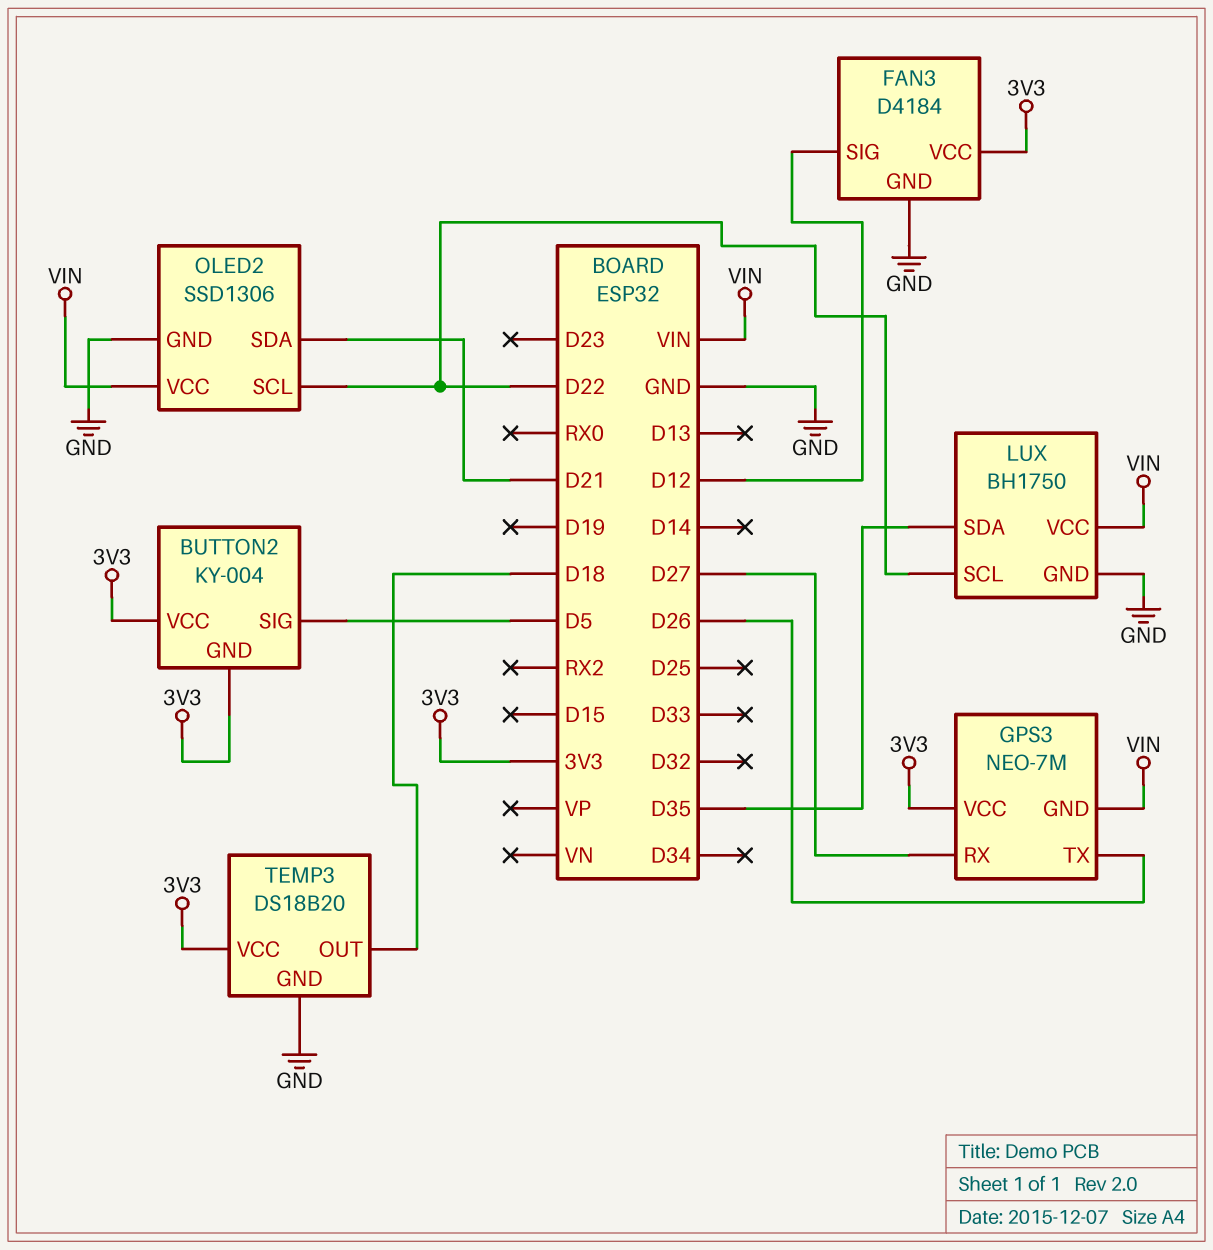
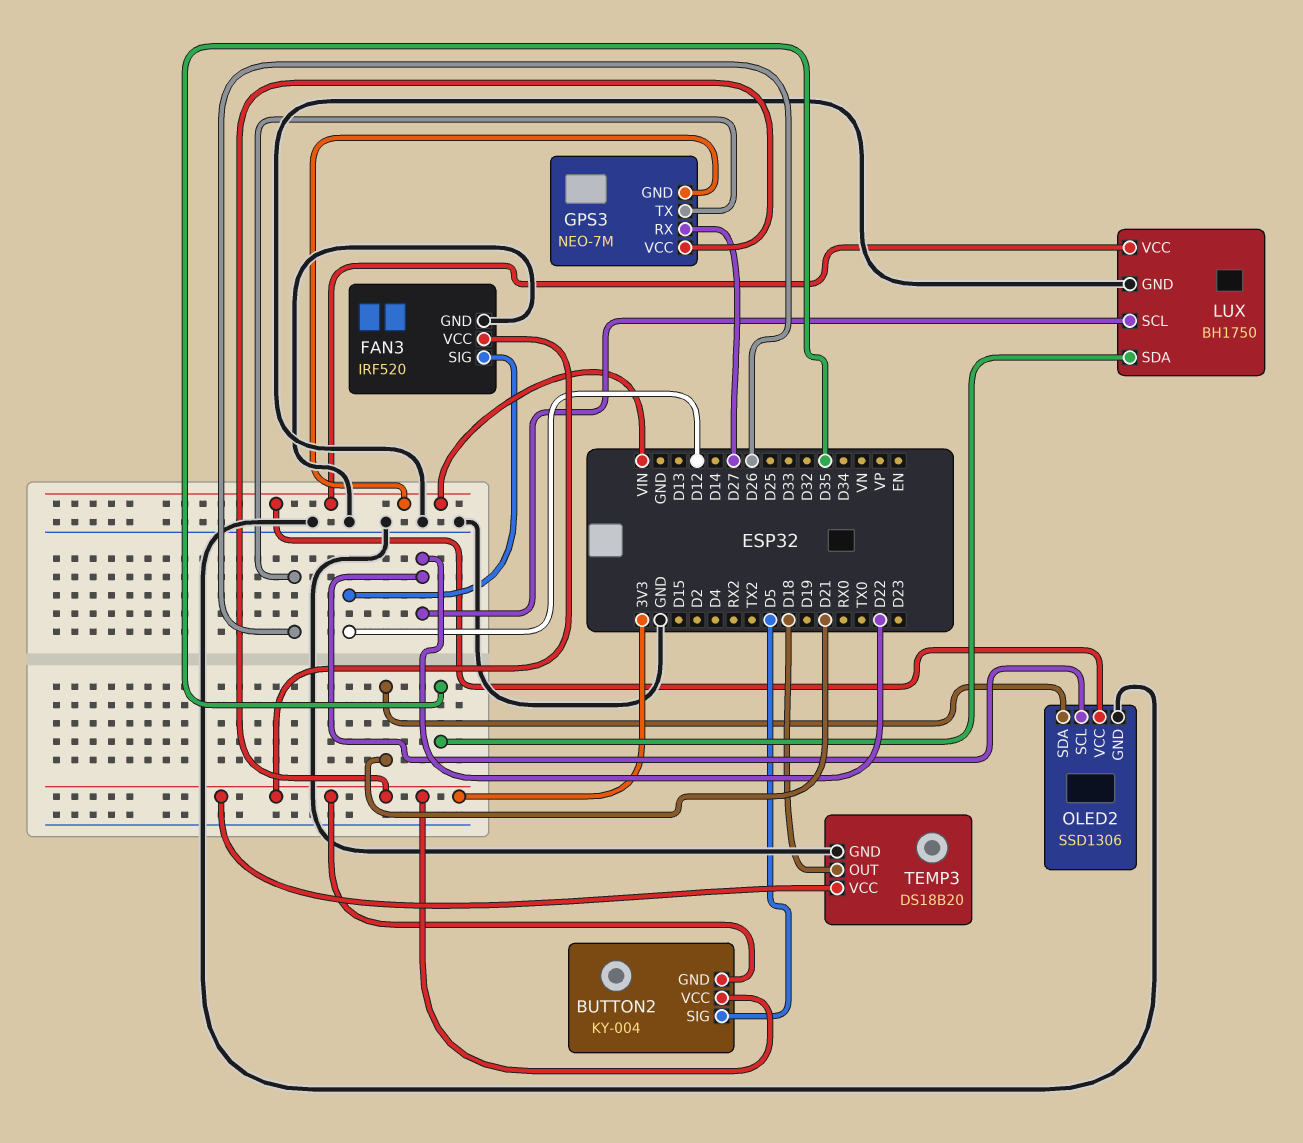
FAN3: D4184 -> IRF520

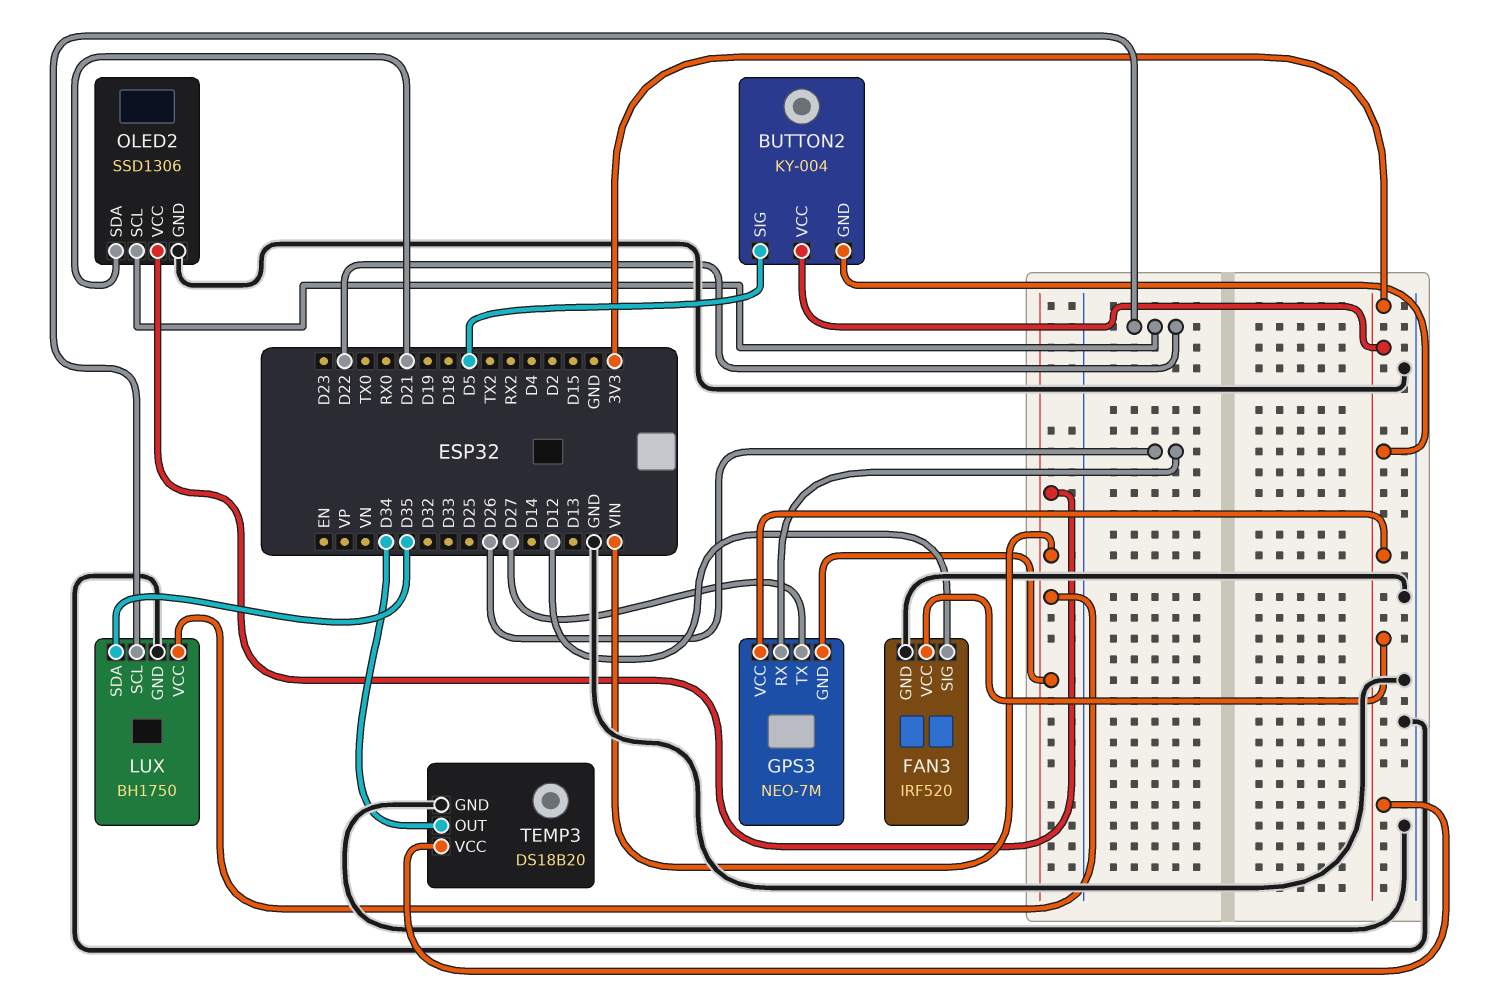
GPS3 pin RX: D27 -> D26
GPS3 pin TX: D26 -> D27
TEMP3 pin OUT: D18 -> D34

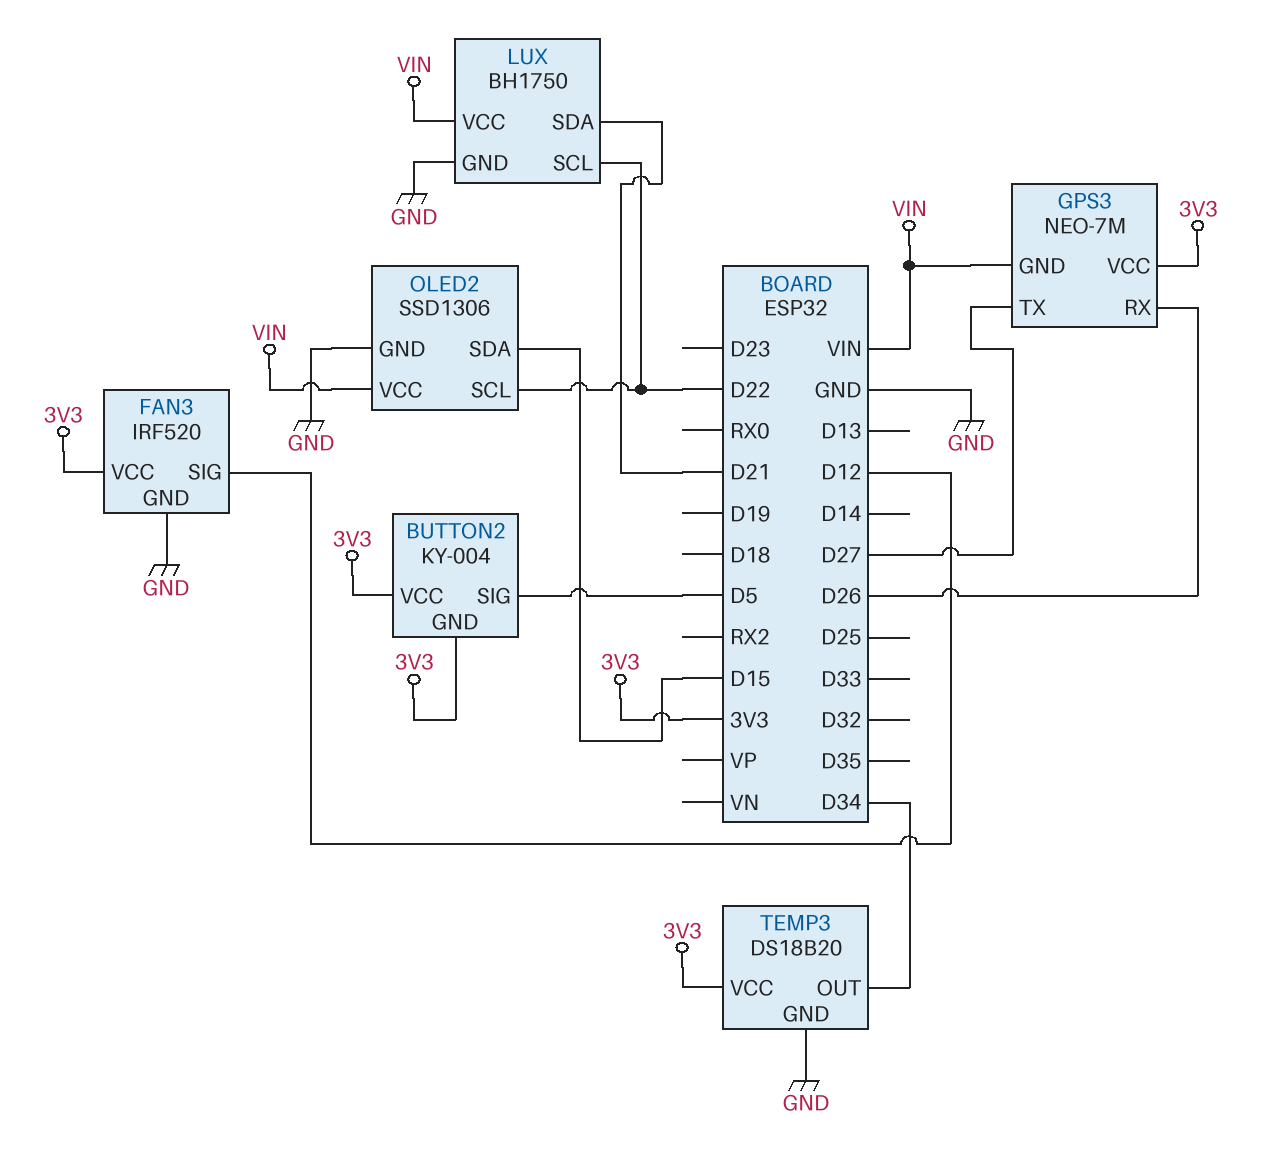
LUX pin SDA: D35 -> D21
OLED2 pin SDA: D21 -> D15

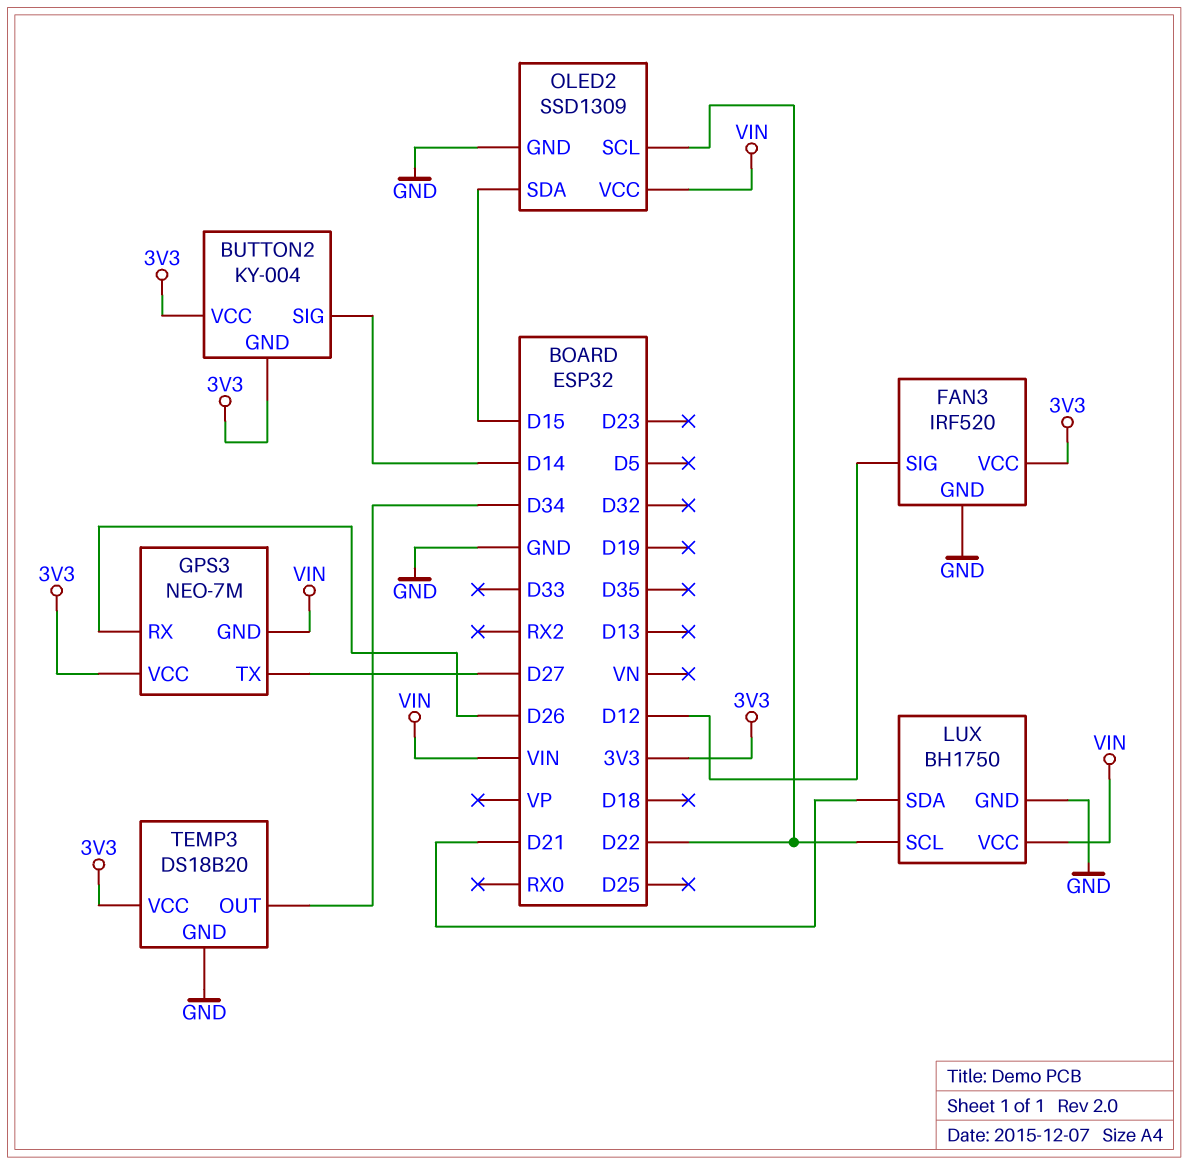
BUTTON2 pin SIG: D5 -> D14
OLED2: SSD1306 -> SSD1309

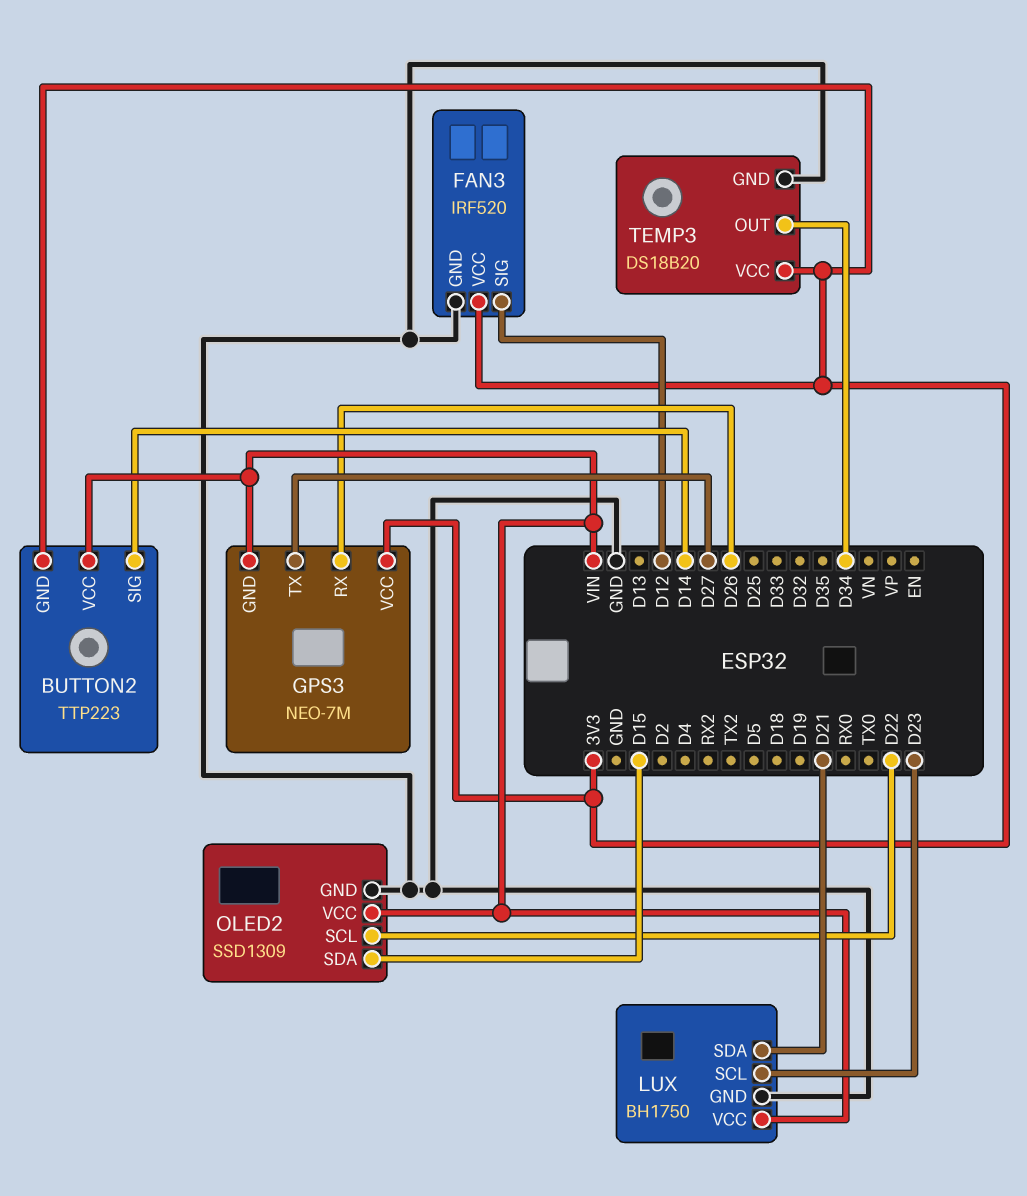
BUTTON2: KY-004 -> TTP223
BUTTON2 pin VCC: 3V3 -> VIN
LUX pin SCL: D22 -> D23

